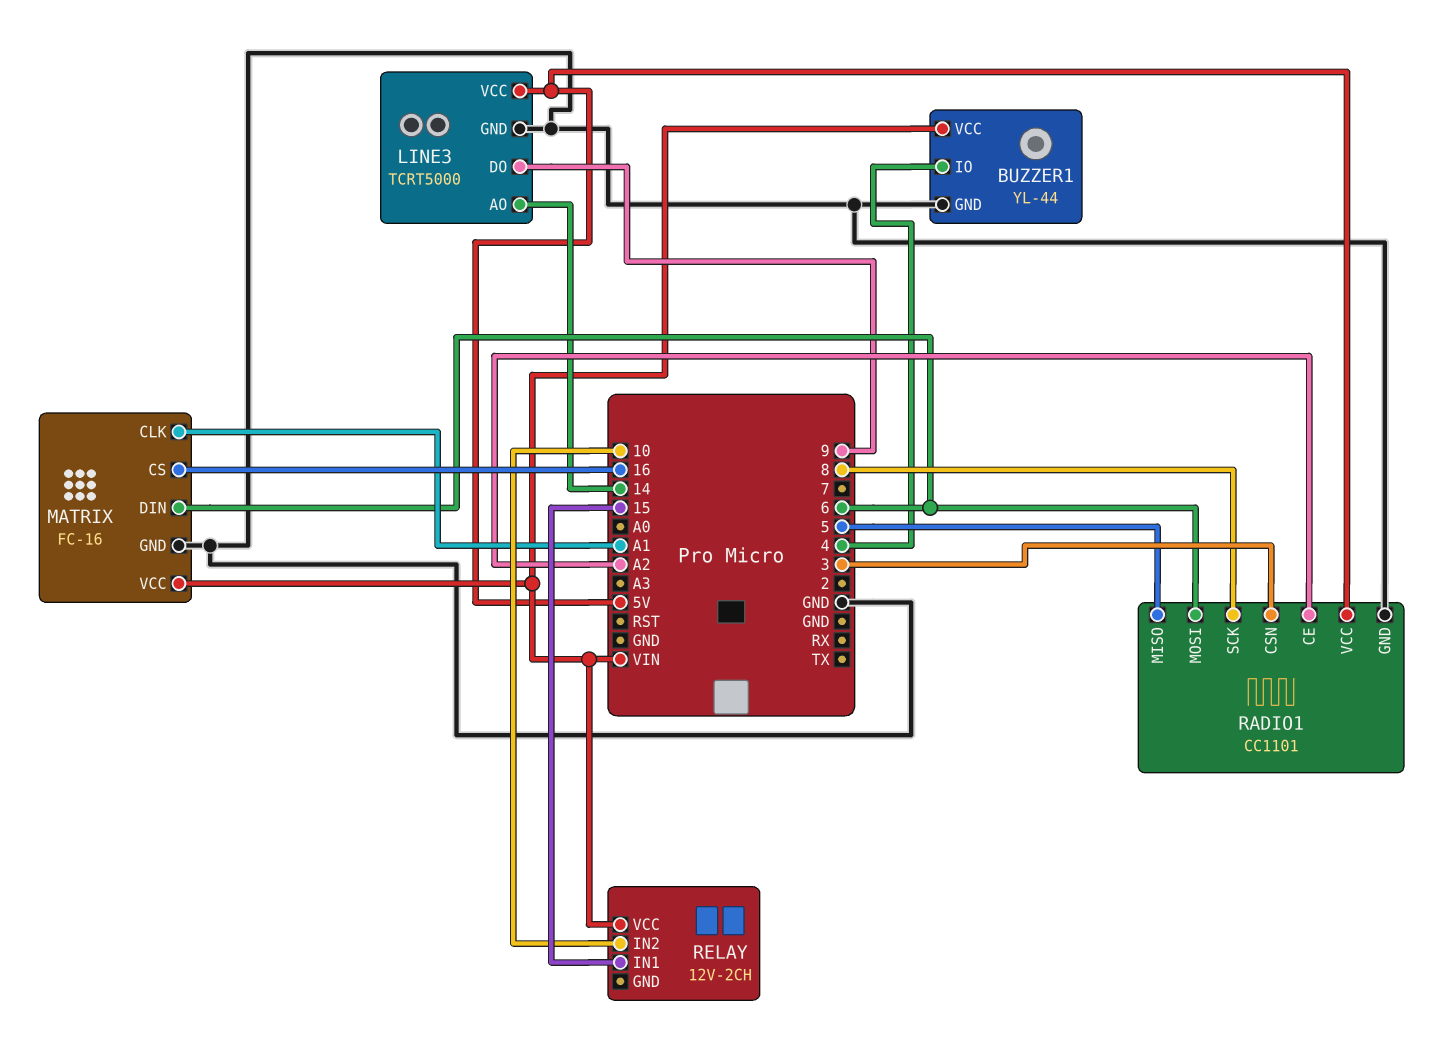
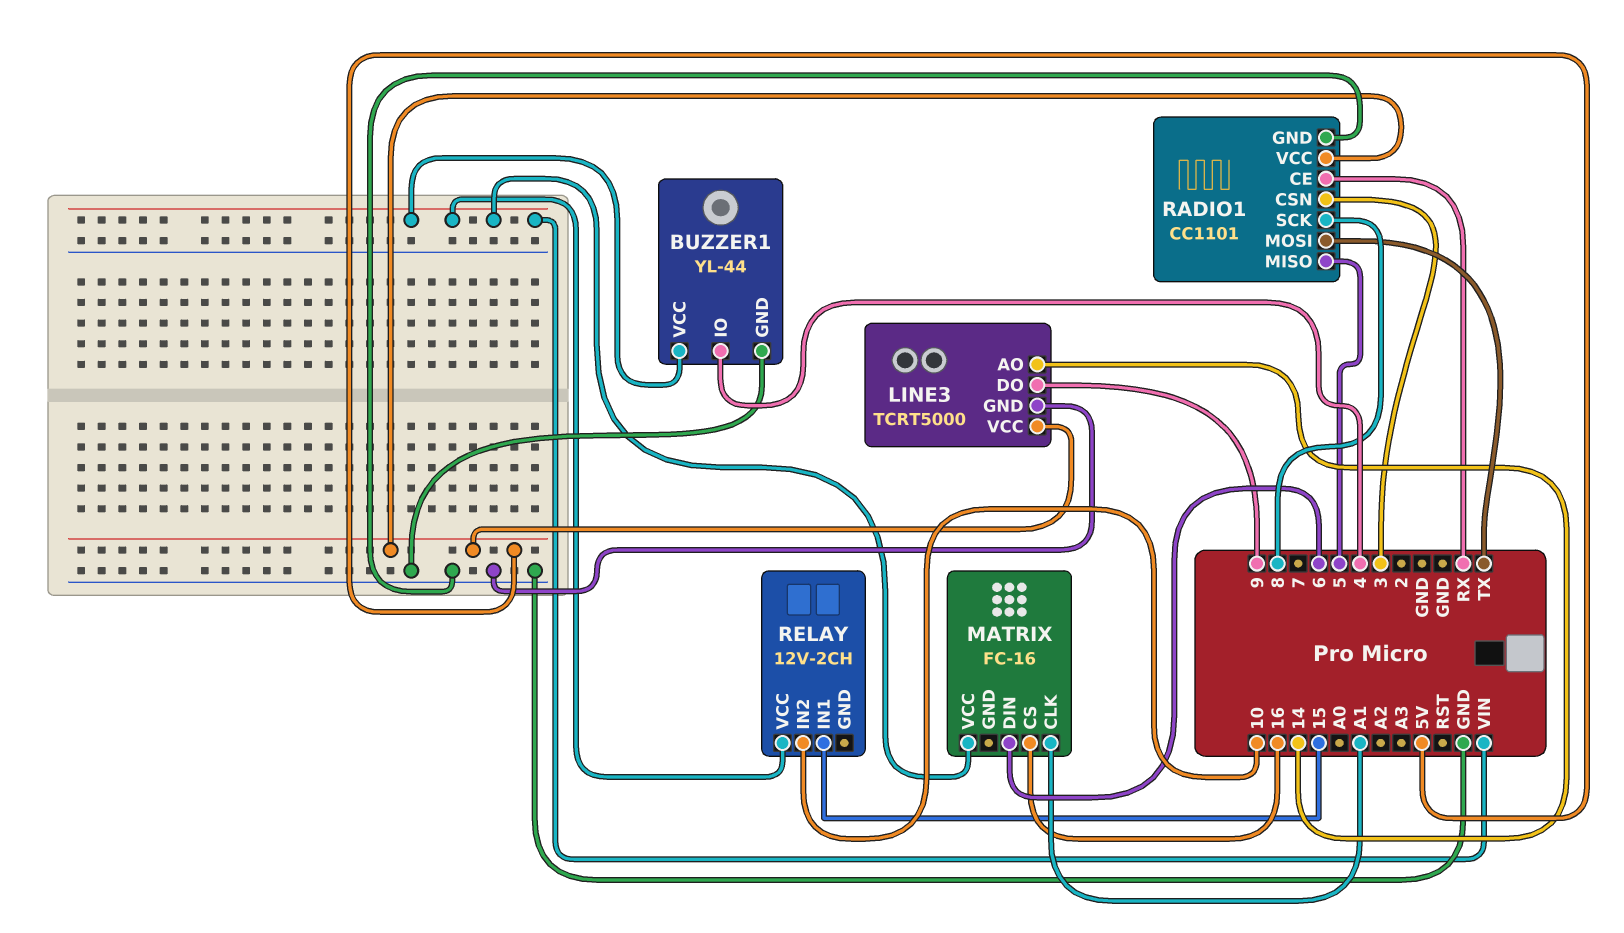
MATRIX pin GND: GND -> none
RADIO1 pin CE: A2 -> RX
RADIO1 pin MOSI: 6 -> TX

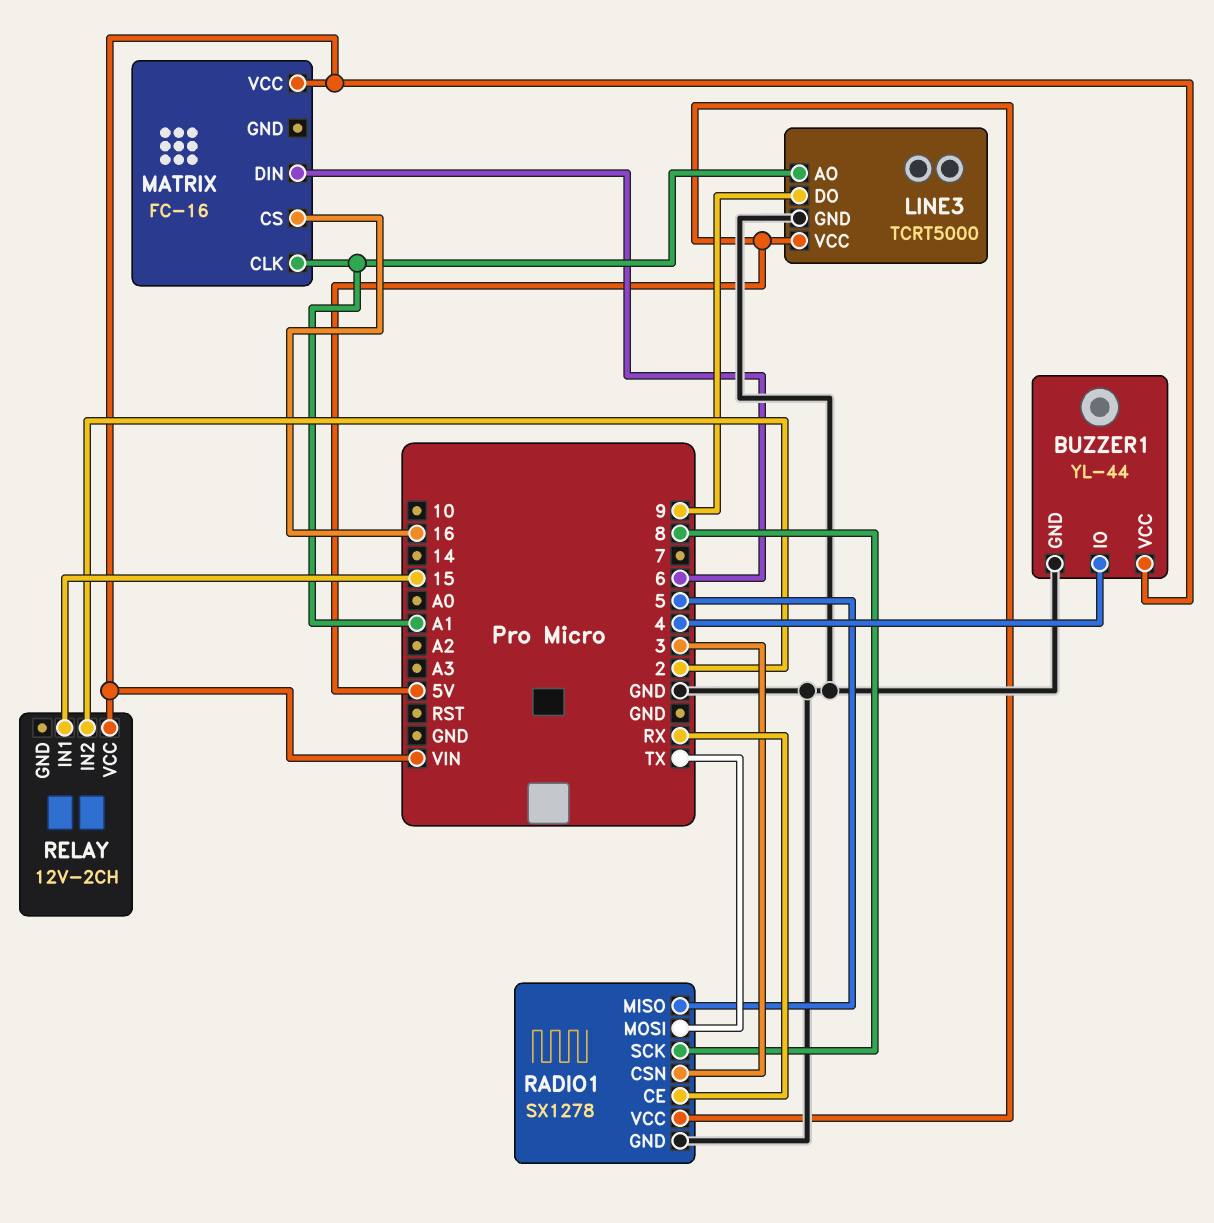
LINE3 pin AO: 14 -> A1
RADIO1: CC1101 -> SX1278
RELAY pin IN2: 10 -> 2

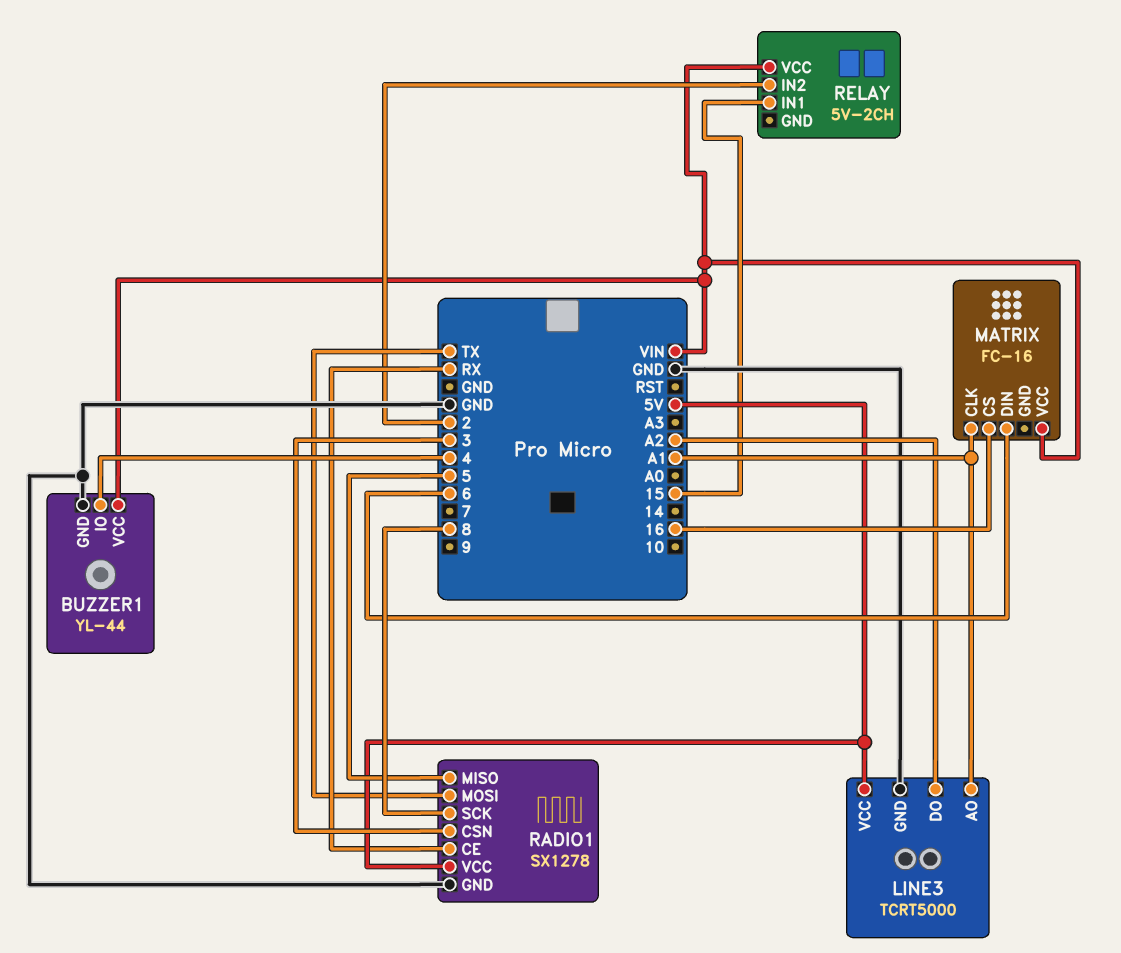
LINE3 pin DO: 9 -> A2
RELAY: 12V-2CH -> 5V-2CH

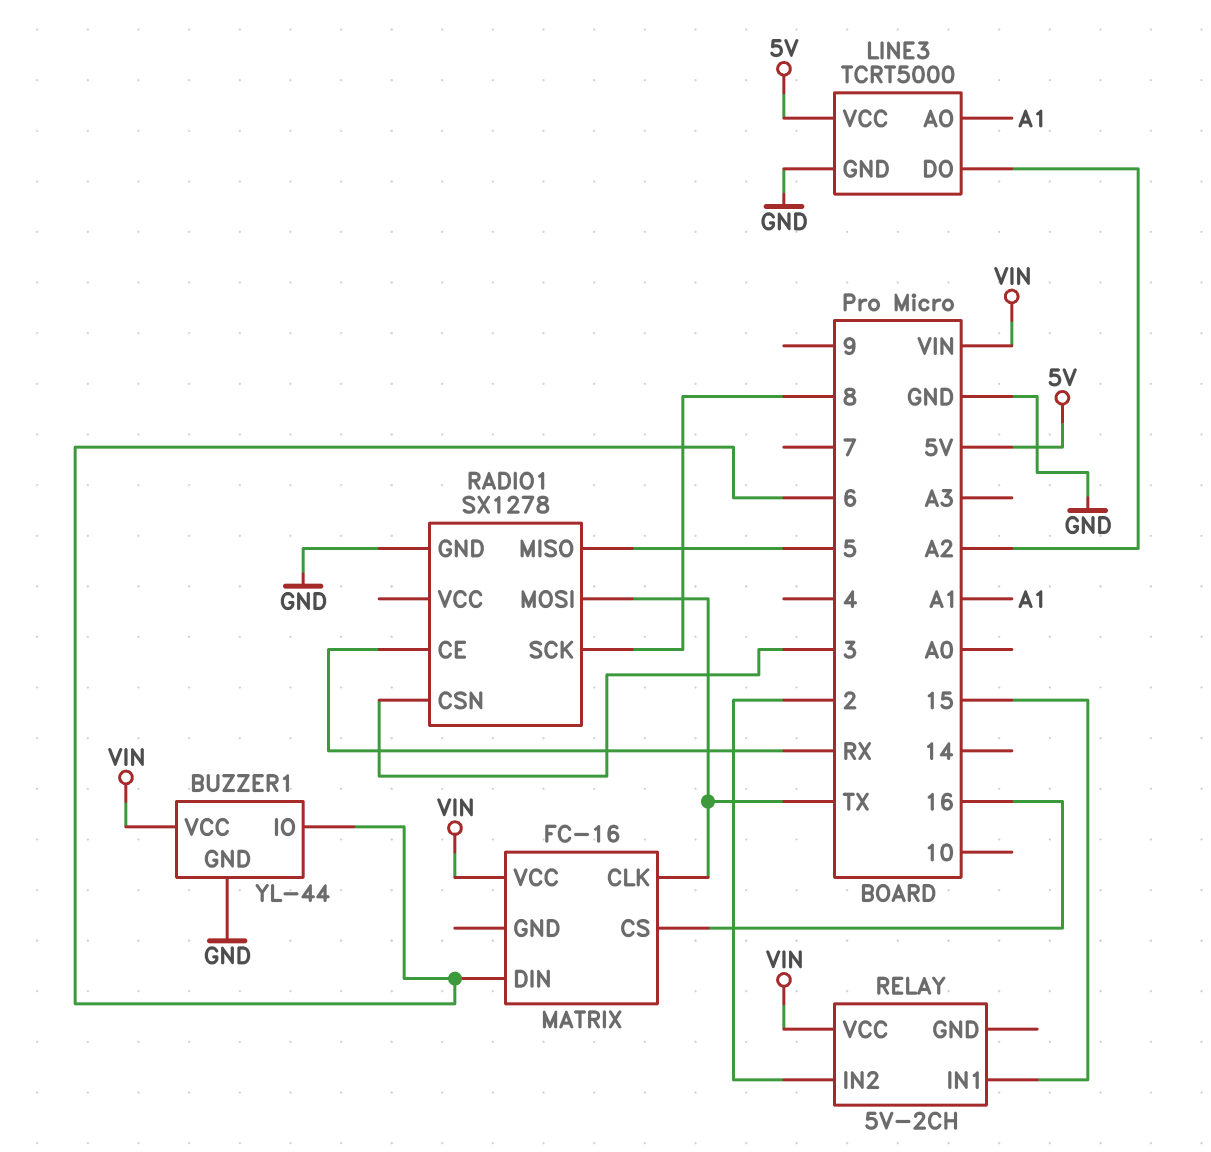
BUZZER1 pin IO: 4 -> 6
MATRIX pin CLK: A1 -> TX
RADIO1 pin VCC: 5V -> none

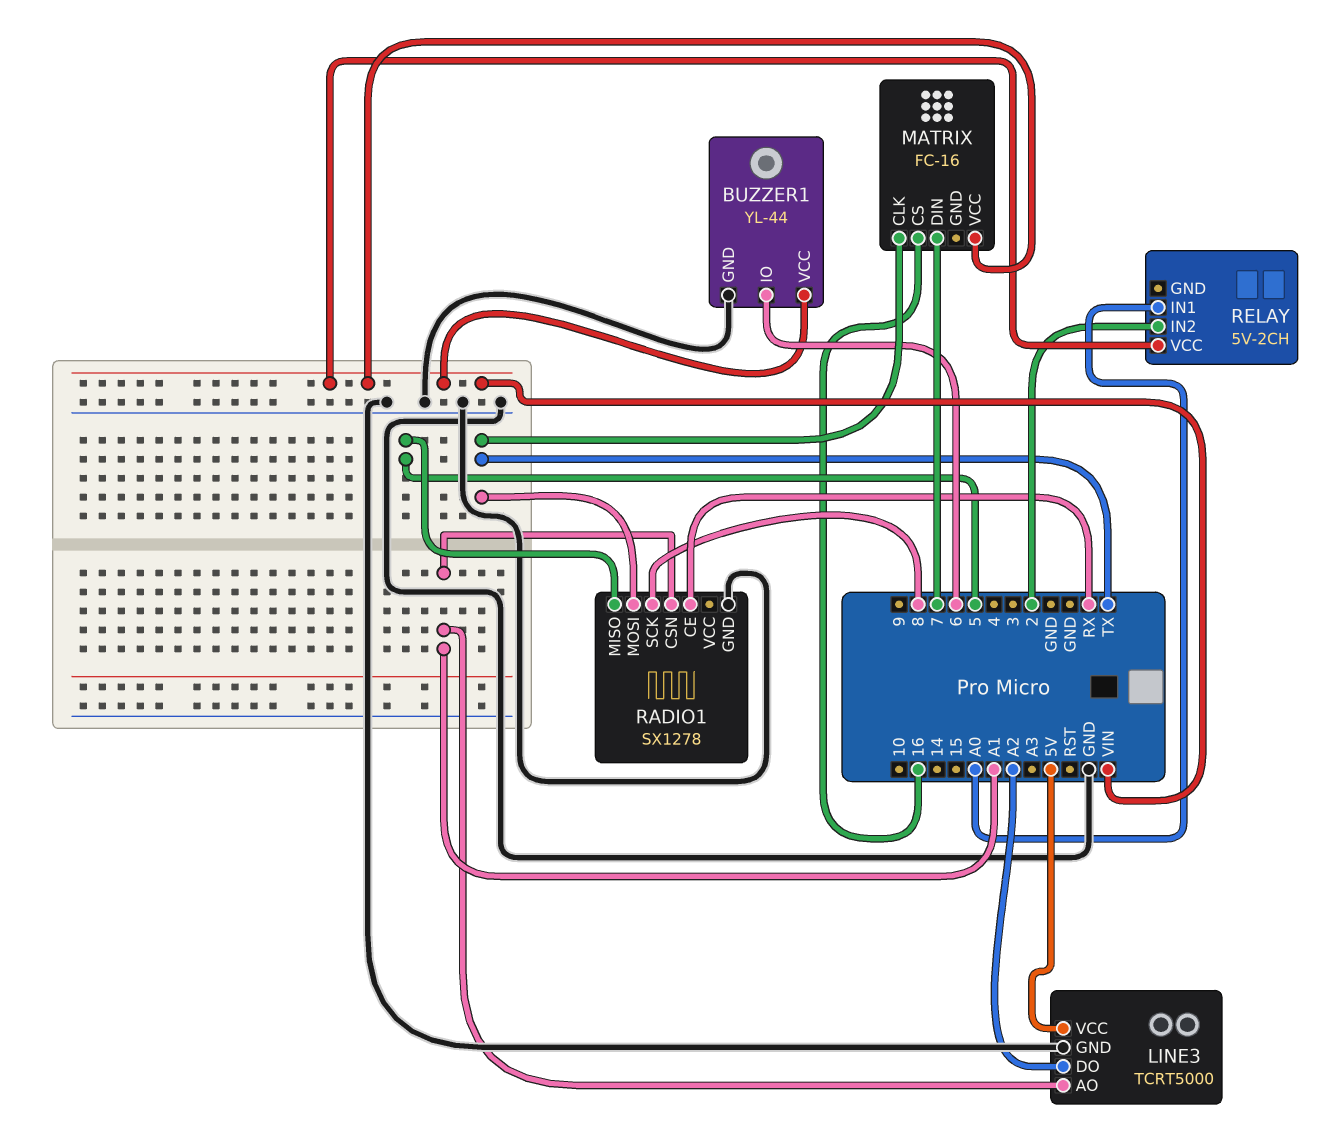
MATRIX pin DIN: 6 -> 7
RADIO1 pin CSN: 3 -> A1
RELAY pin IN1: 15 -> A0

